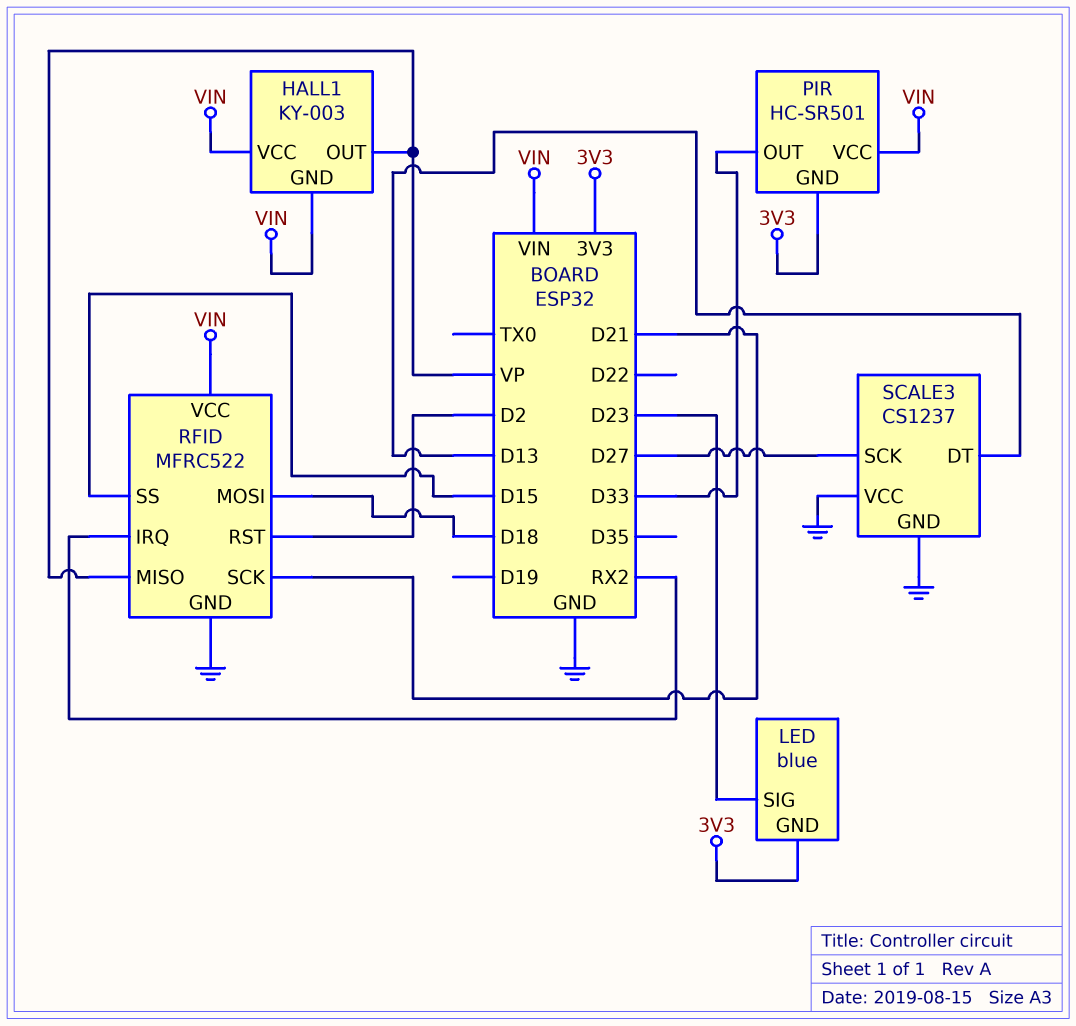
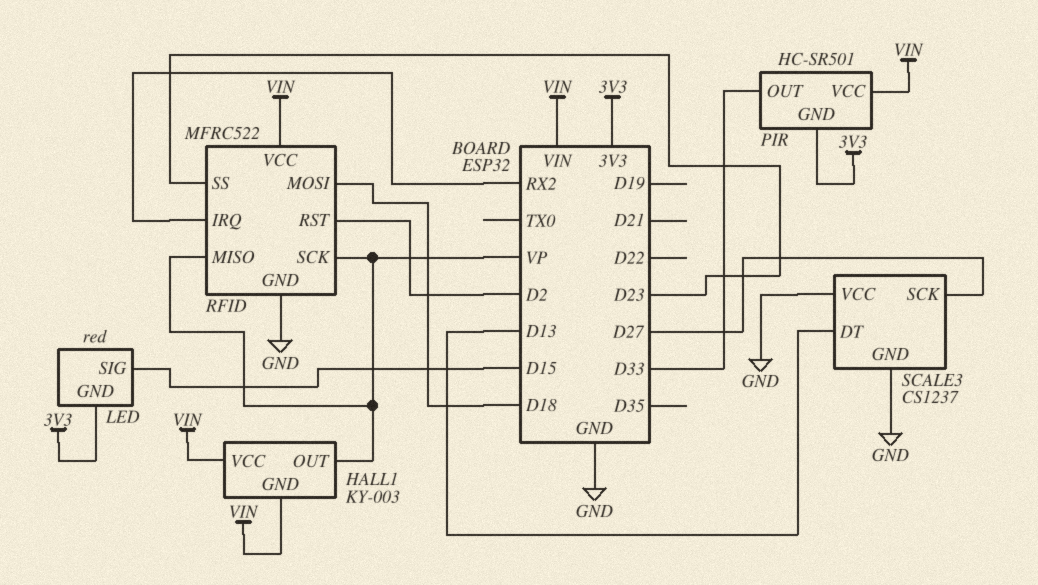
LED: blue -> red
LED pin SIG: D23 -> D15
RFID pin SCK: D21 -> VP
RFID pin SS: D15 -> D23

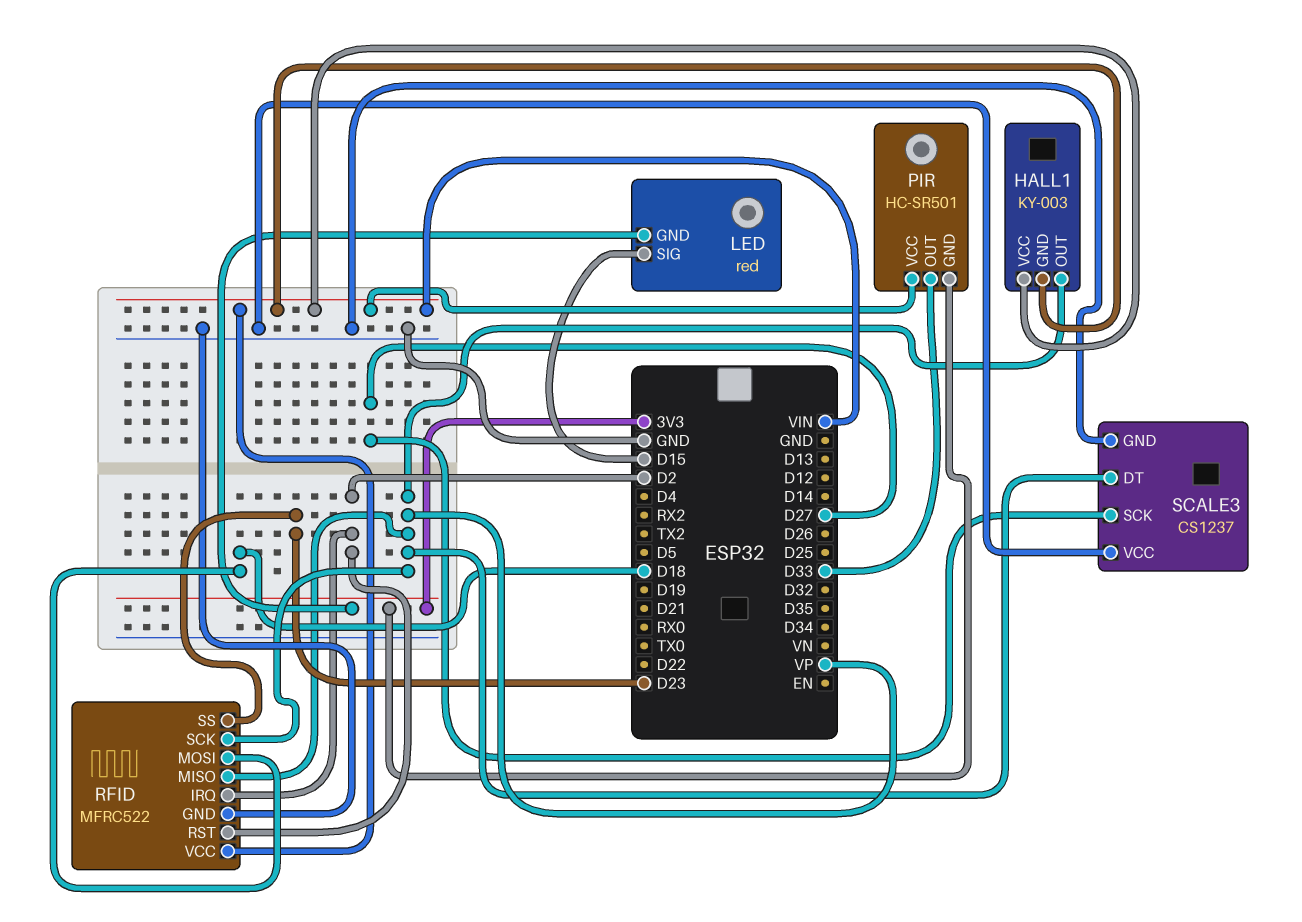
RFID pin IRQ: RX2 -> D2
SCALE3 pin DT: D13 -> VP

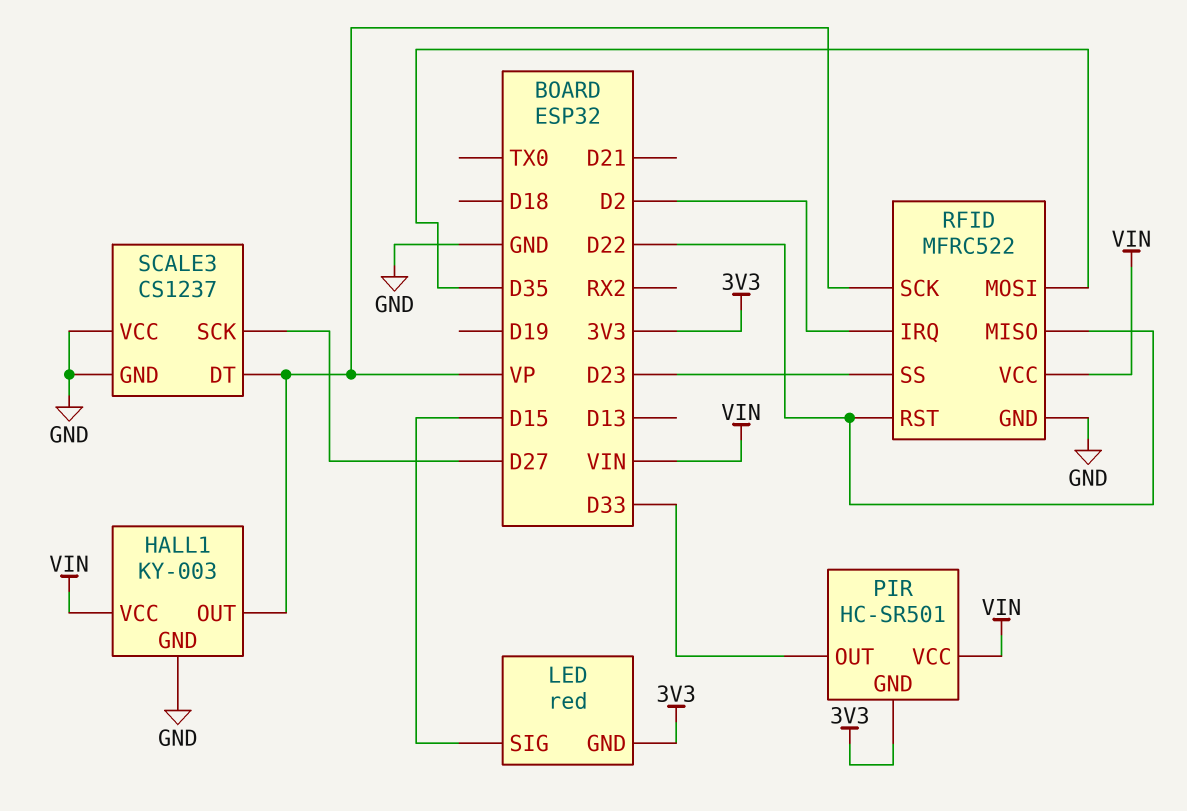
HALL1 pin GND: VIN -> GND
RFID pin MISO: VP -> D22
RFID pin MOSI: D18 -> D35
RFID pin RST: D2 -> D22

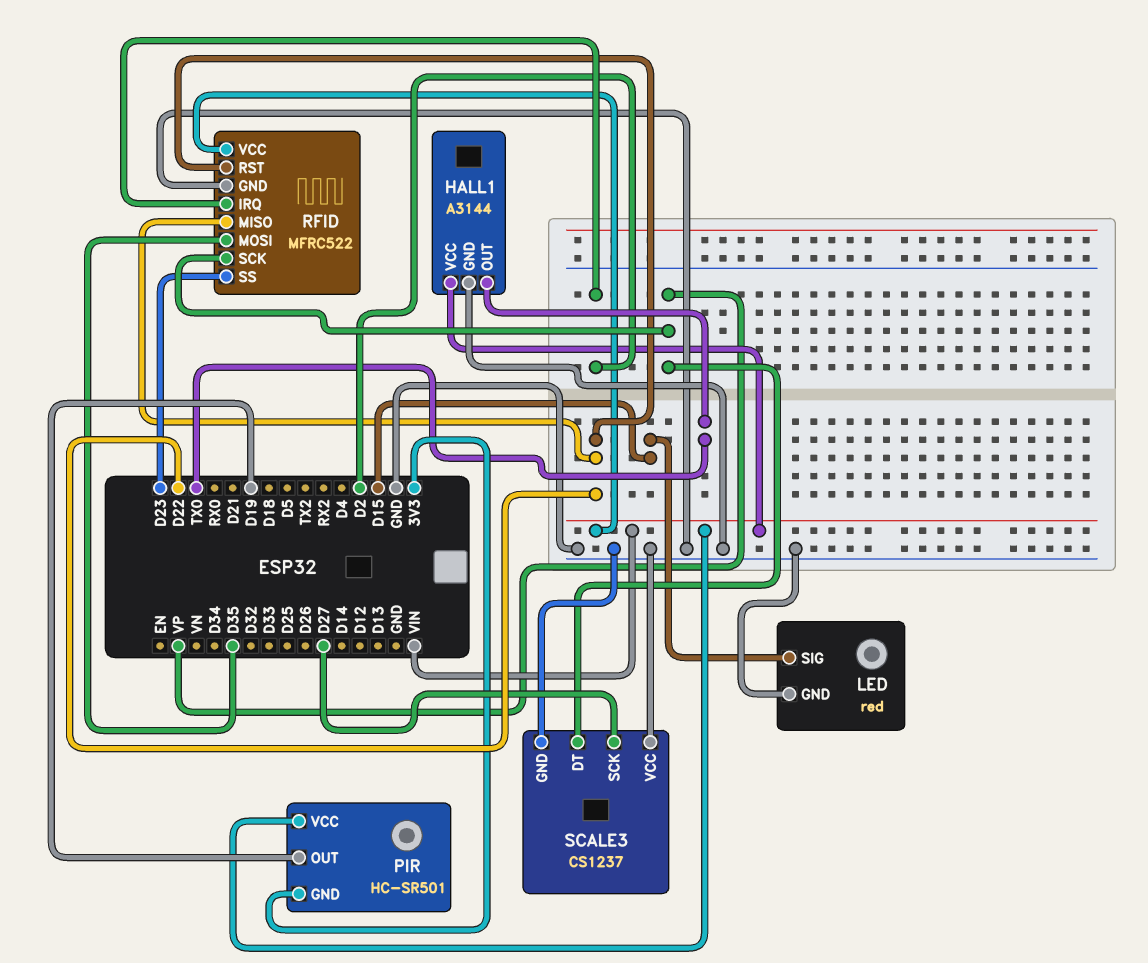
HALL1: KY-003 -> A3144
HALL1 pin OUT: VP -> TX0
LED pin GND: 3V3 -> GND
PIR pin OUT: D33 -> D19

